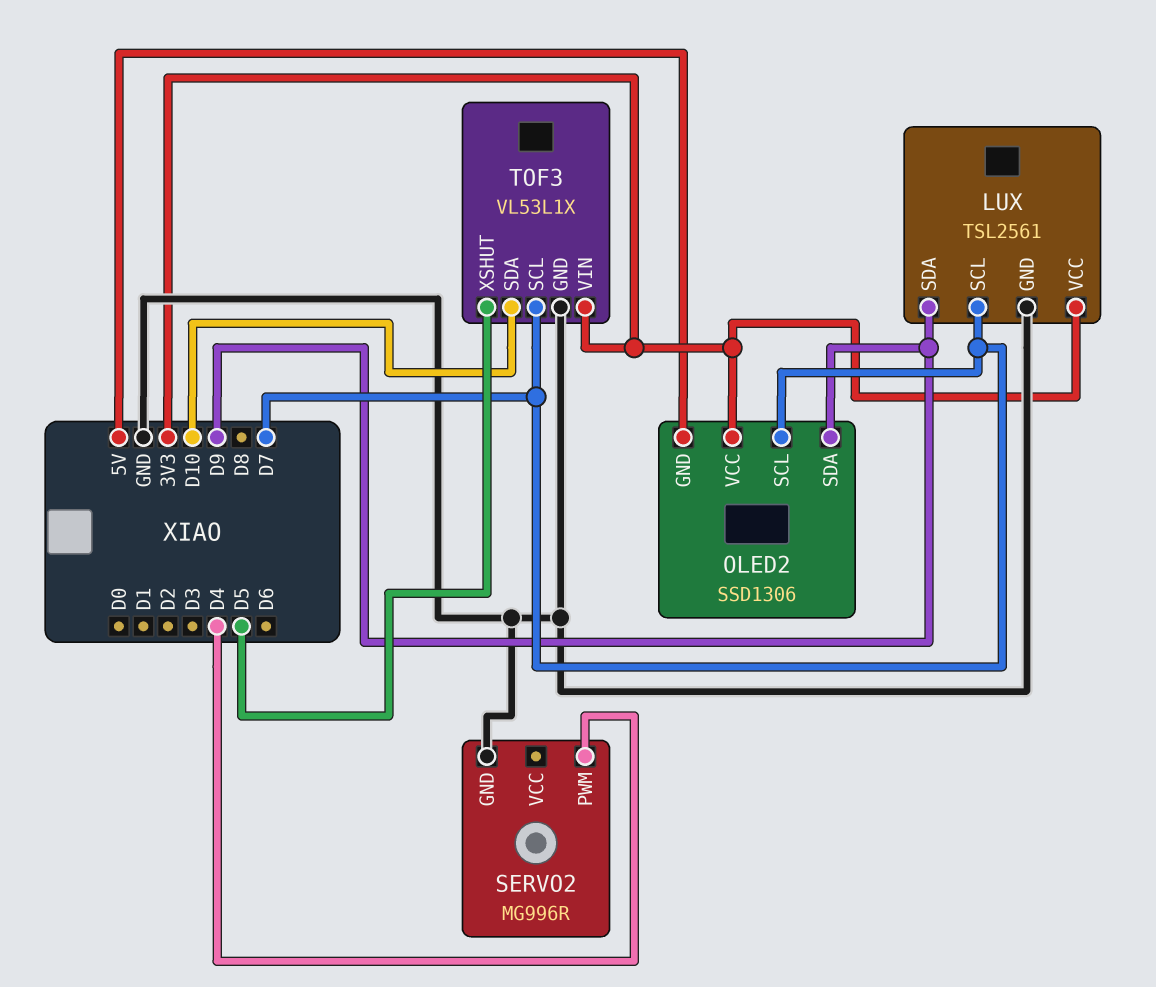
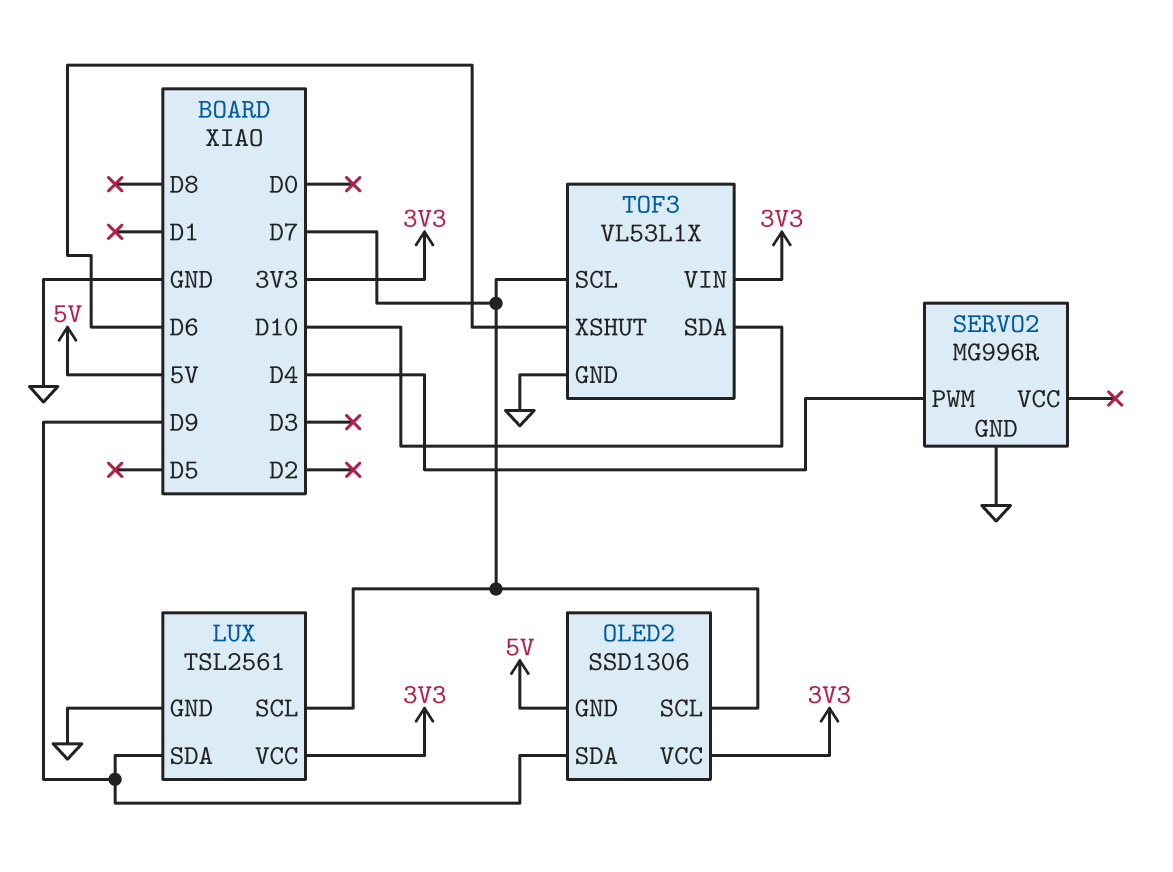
TOF3 pin XSHUT: D5 -> D6

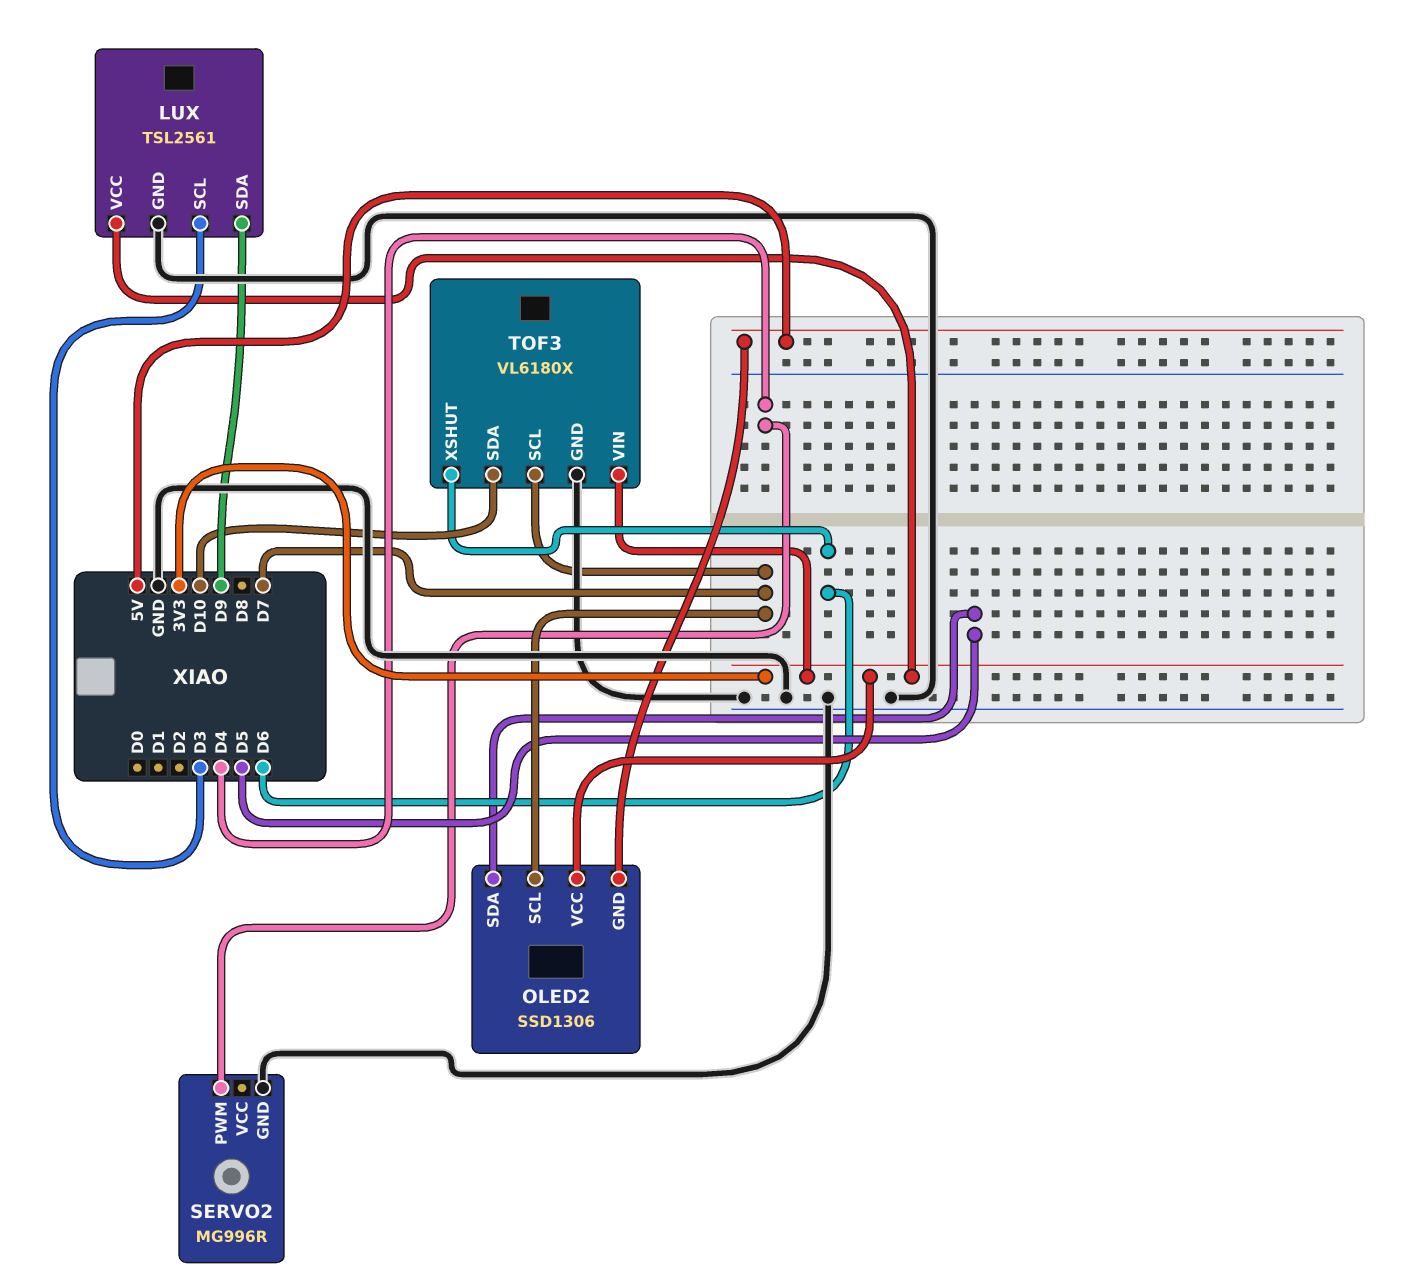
LUX pin SCL: D7 -> D3
OLED2 pin SDA: D9 -> D5
TOF3: VL53L1X -> VL6180X

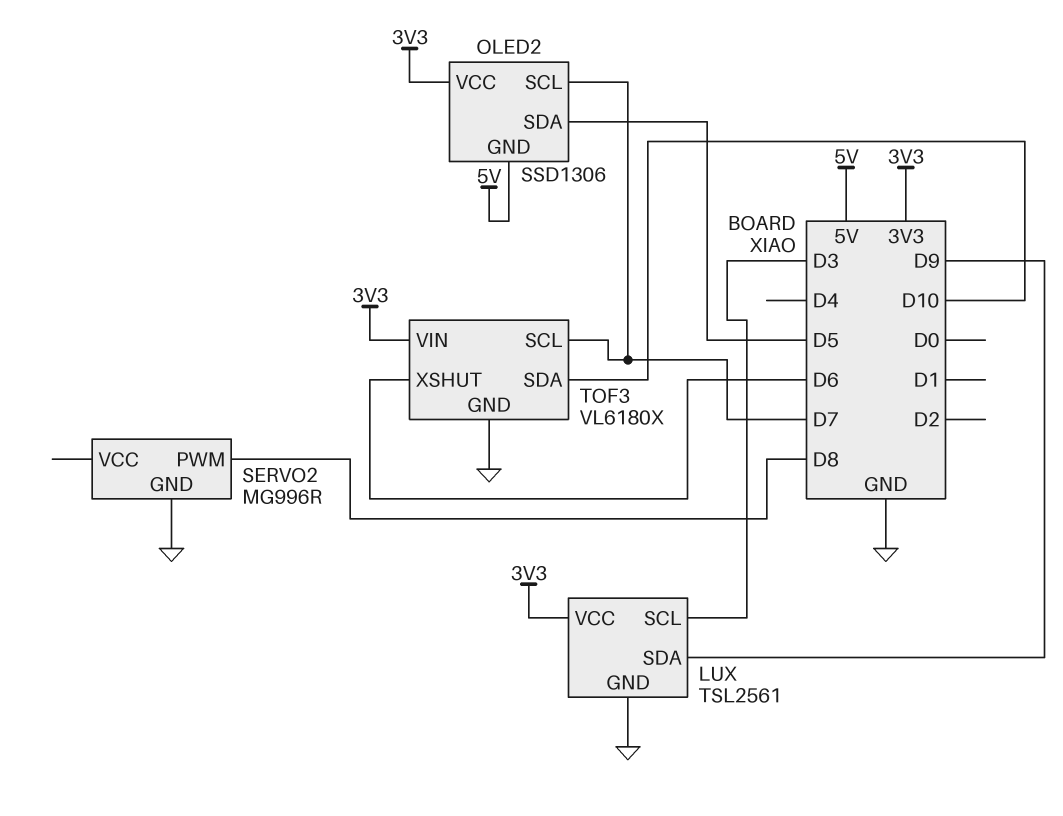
SERVO2 pin PWM: D4 -> D8

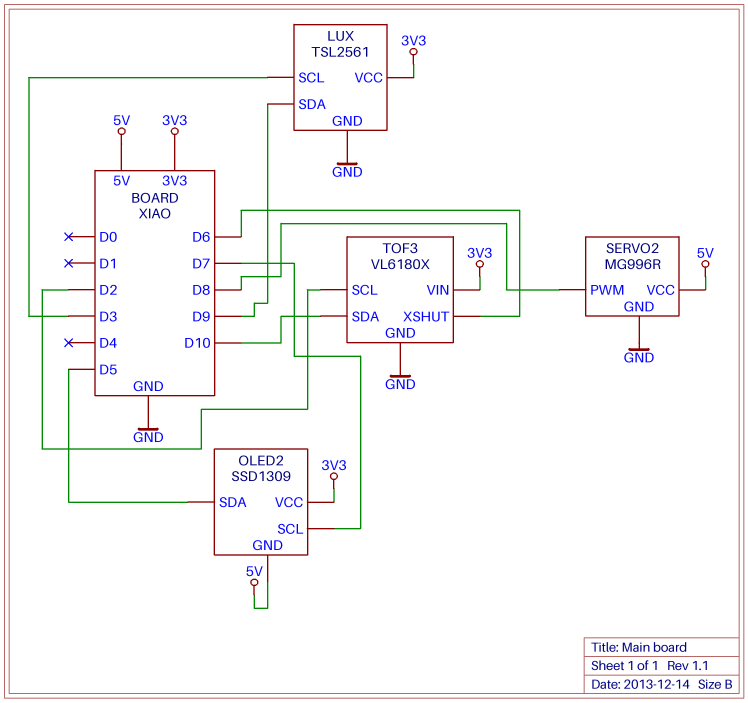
OLED2: SSD1306 -> SSD1309
SERVO2 pin VCC: none -> 5V
TOF3 pin SCL: D7 -> D2

